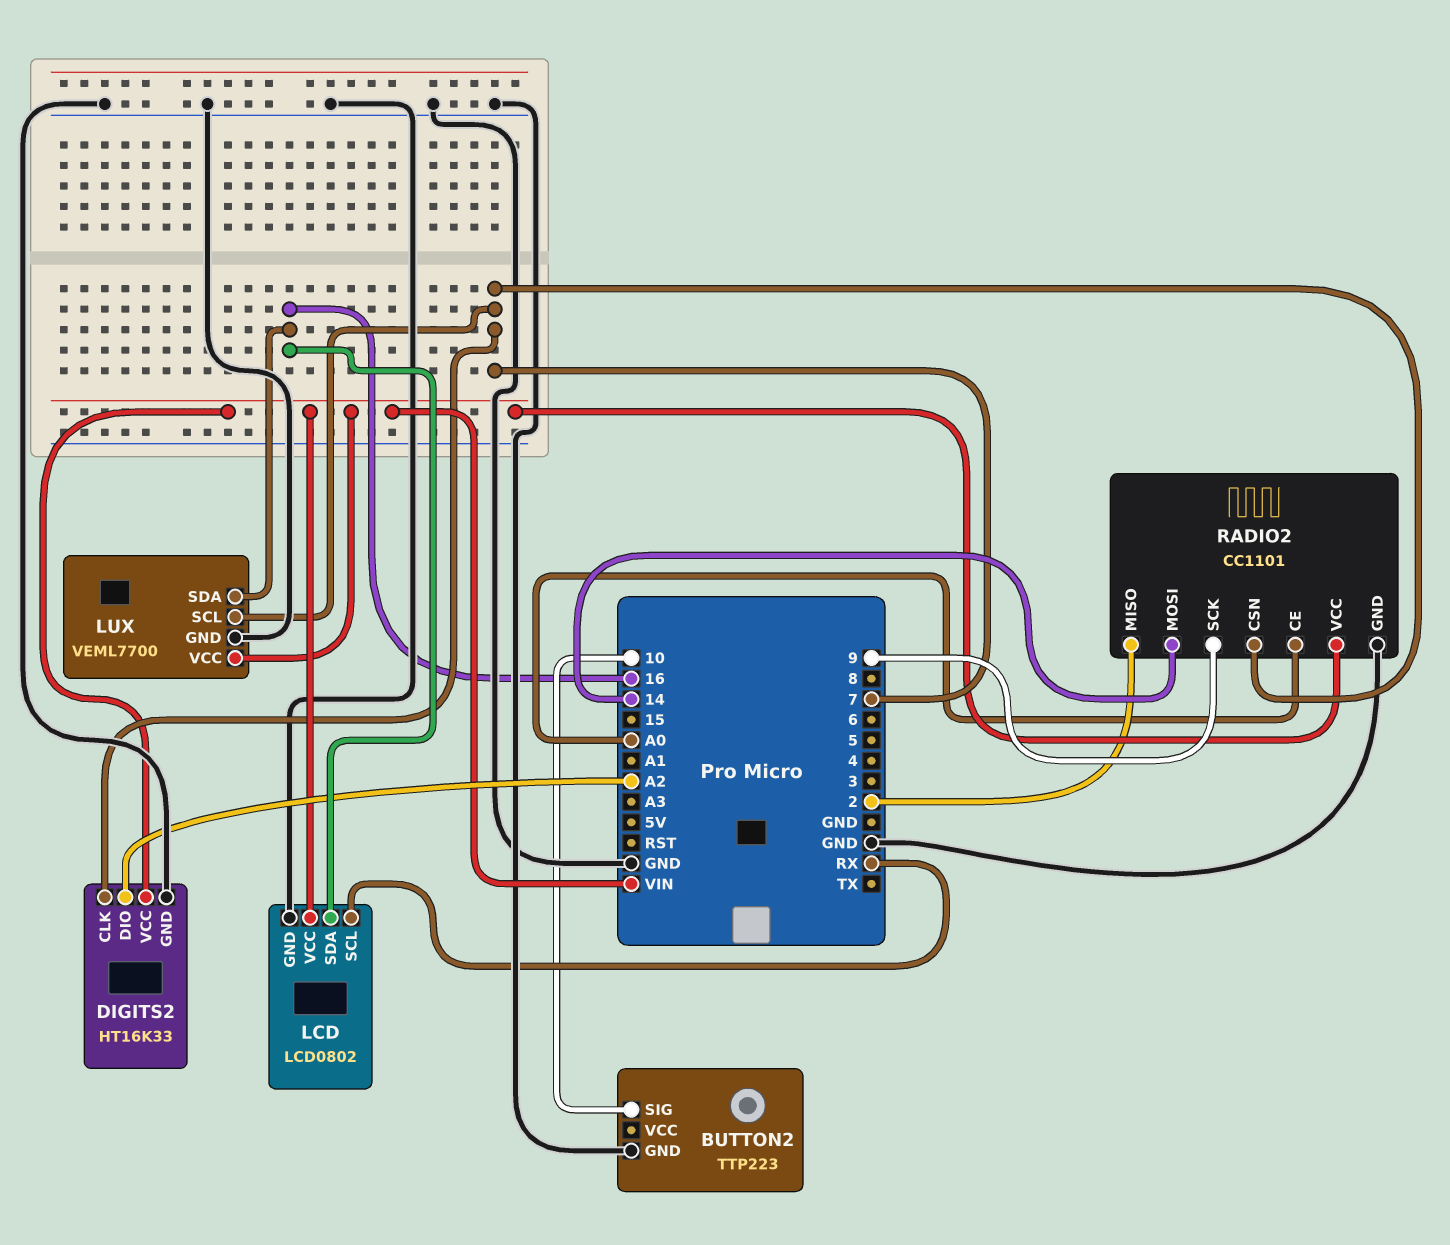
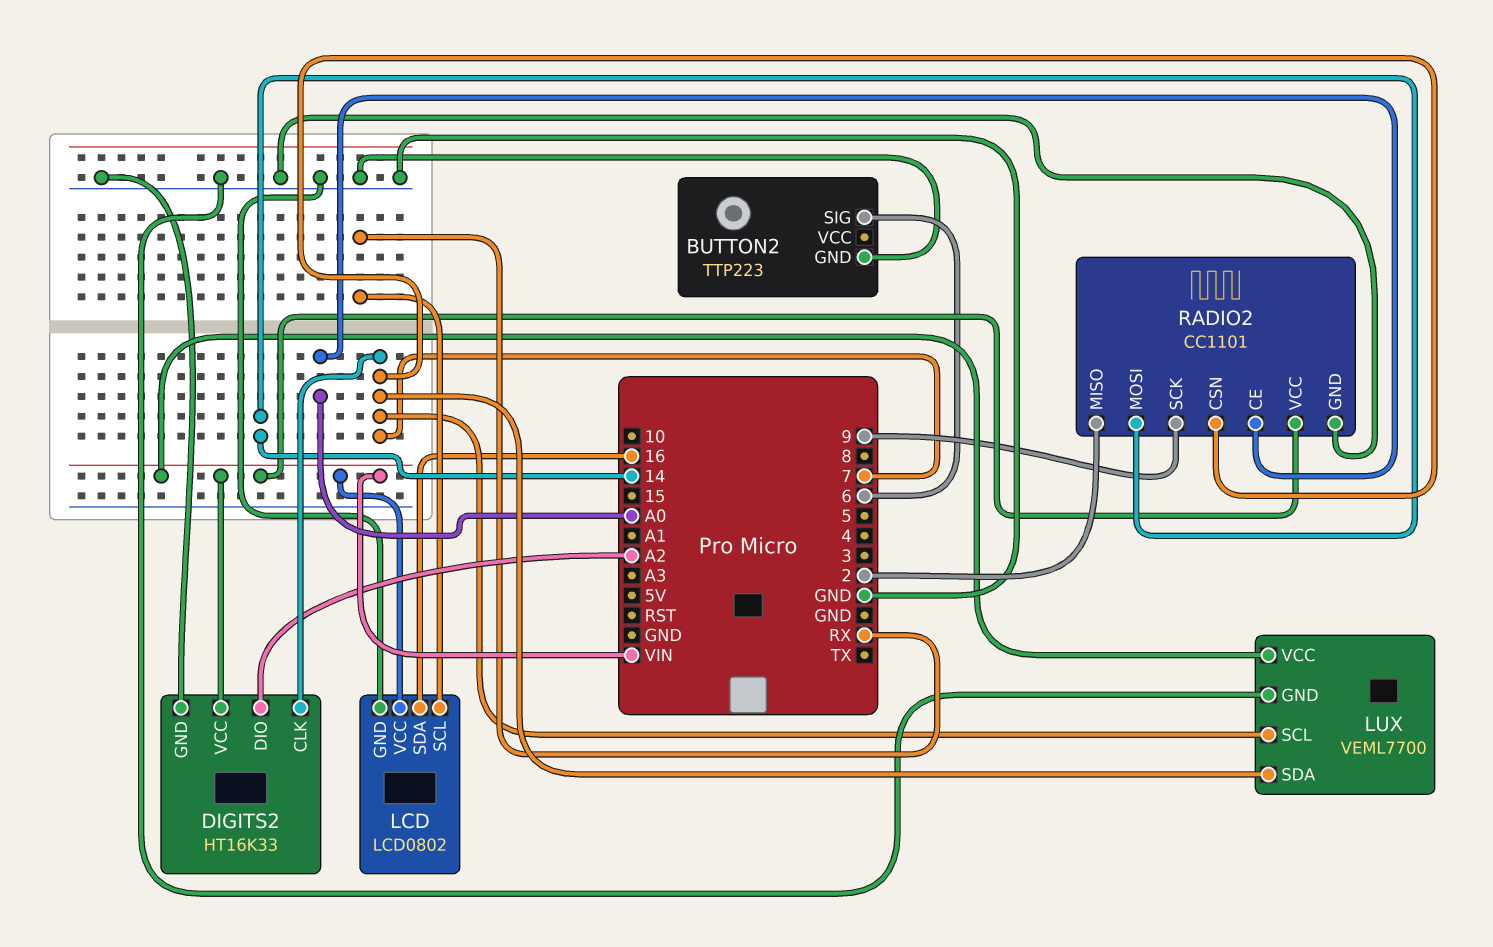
BUTTON2 pin SIG: 10 -> 6
LUX pin SDA: 16 -> 7

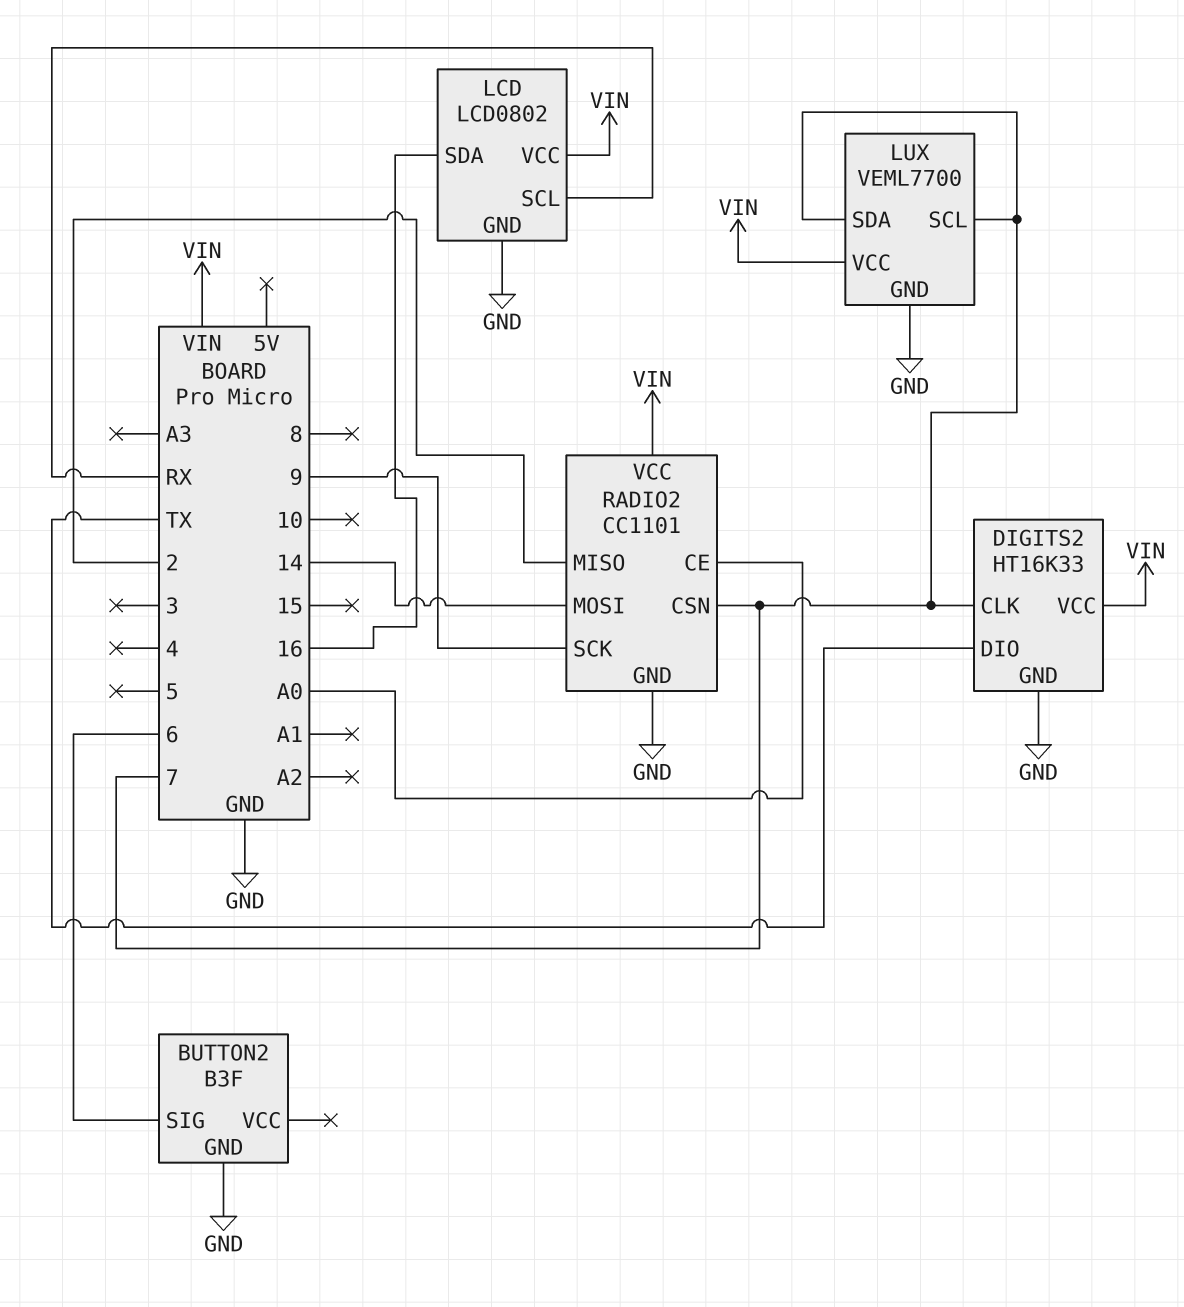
BUTTON2: TTP223 -> B3F
DIGITS2 pin DIO: A2 -> TX

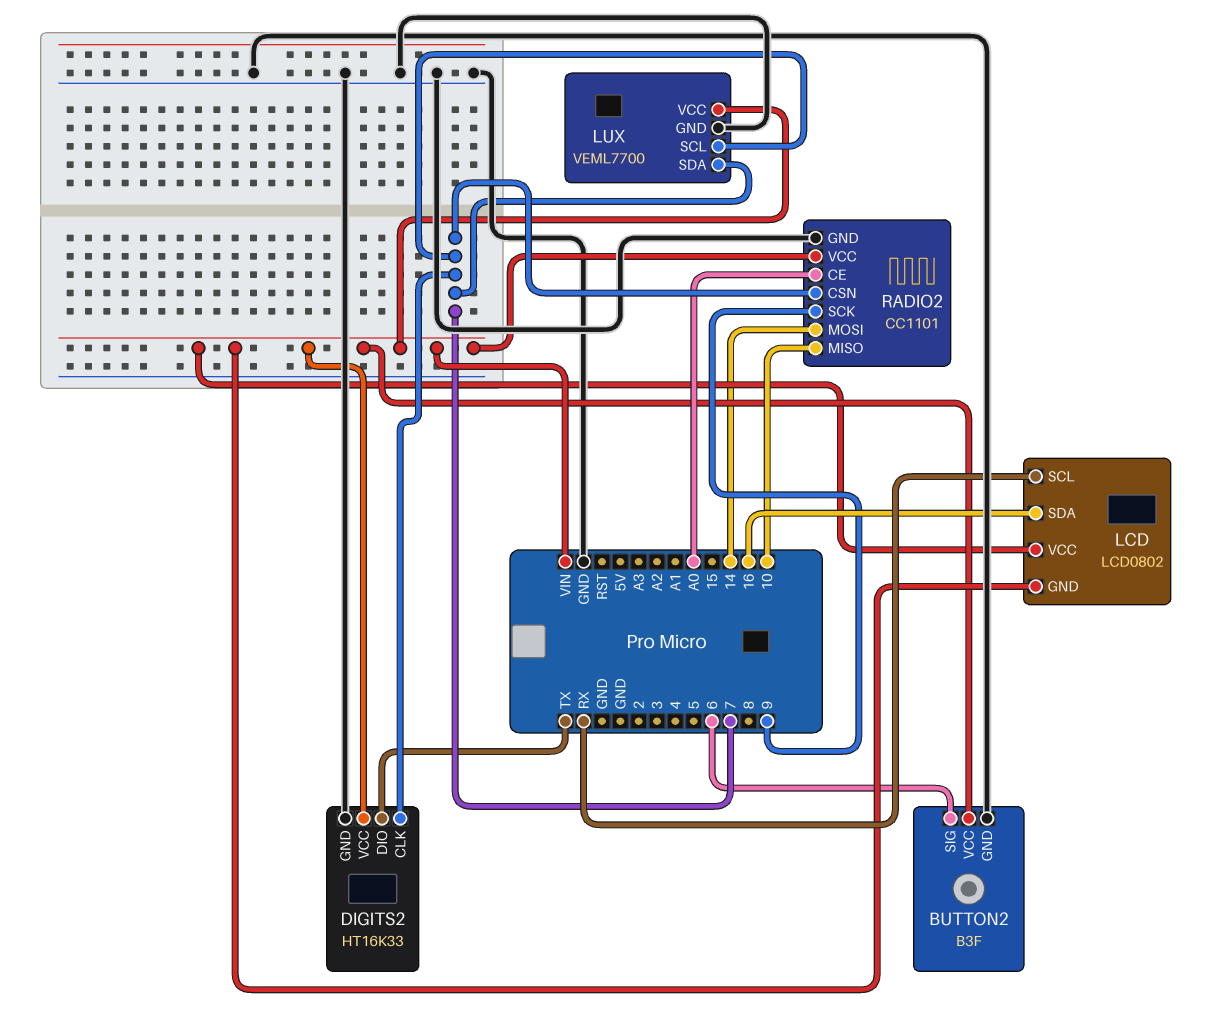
BUTTON2 pin VCC: none -> VIN
LCD pin GND: GND -> VIN
RADIO2 pin MISO: 2 -> 10

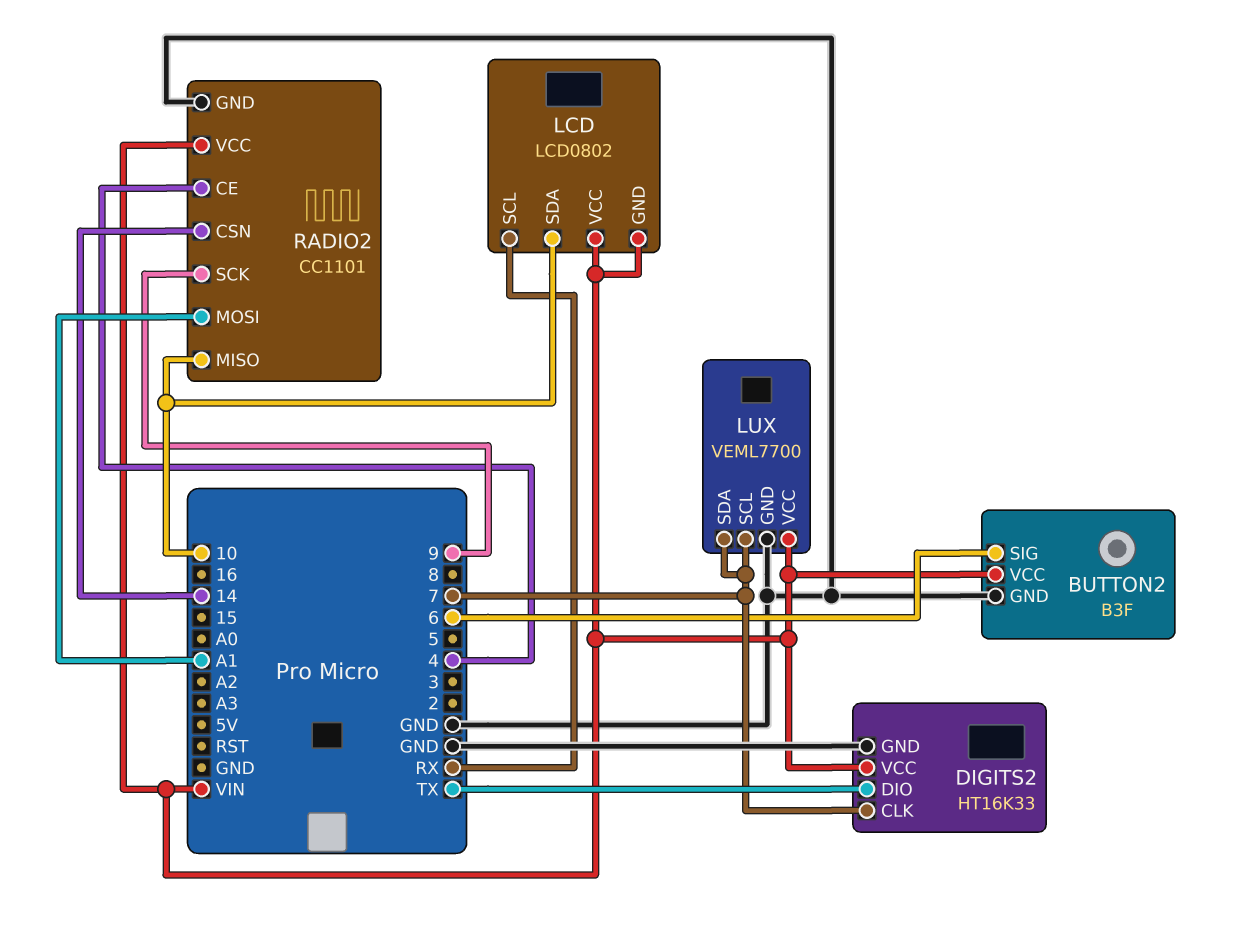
LCD pin SDA: 16 -> 10
RADIO2 pin CE: A0 -> 4
RADIO2 pin CSN: 7 -> 14
RADIO2 pin MOSI: 14 -> A1

